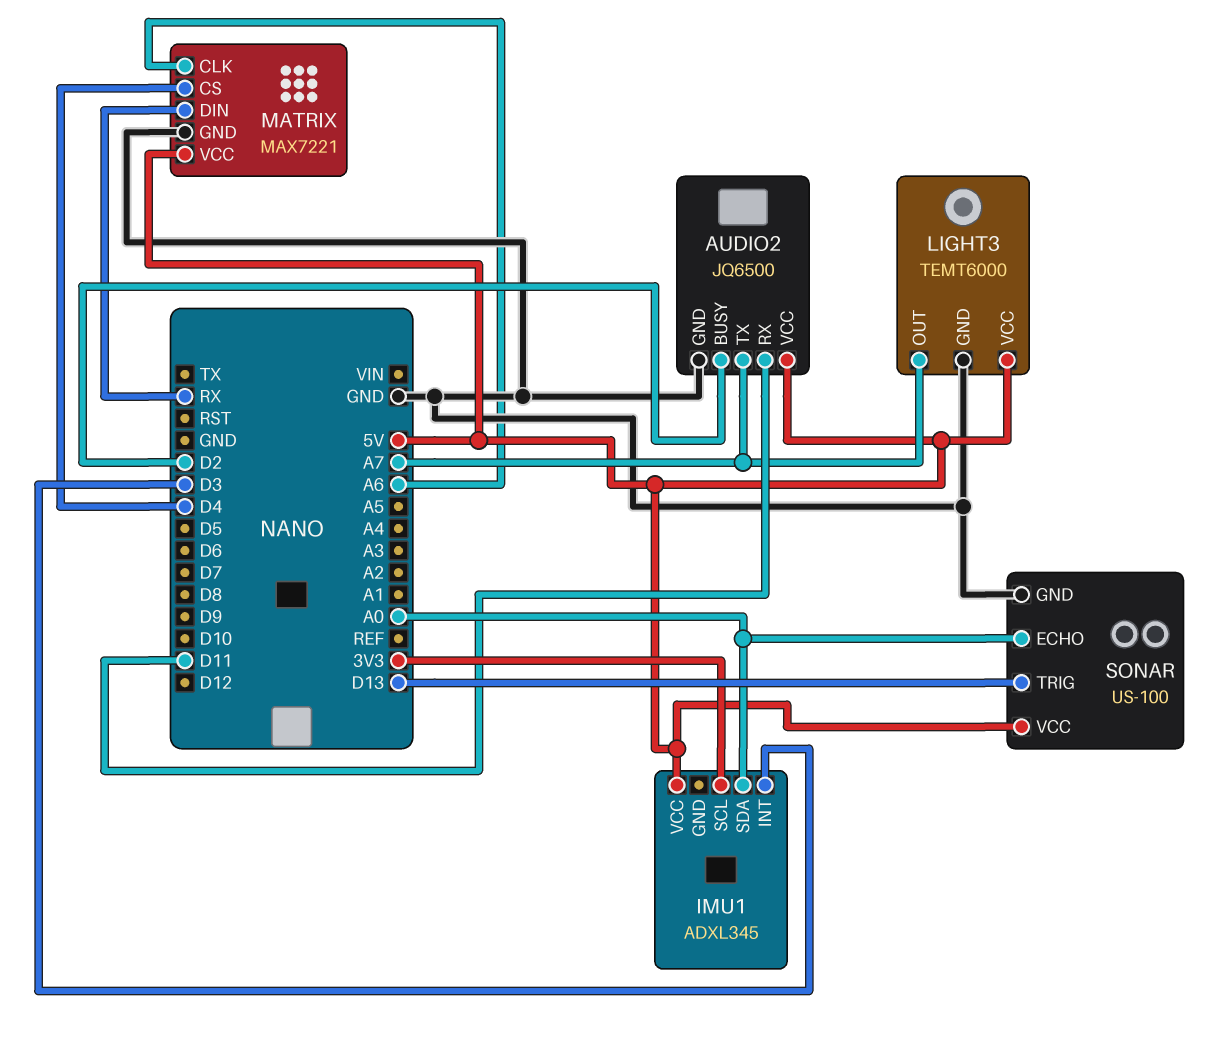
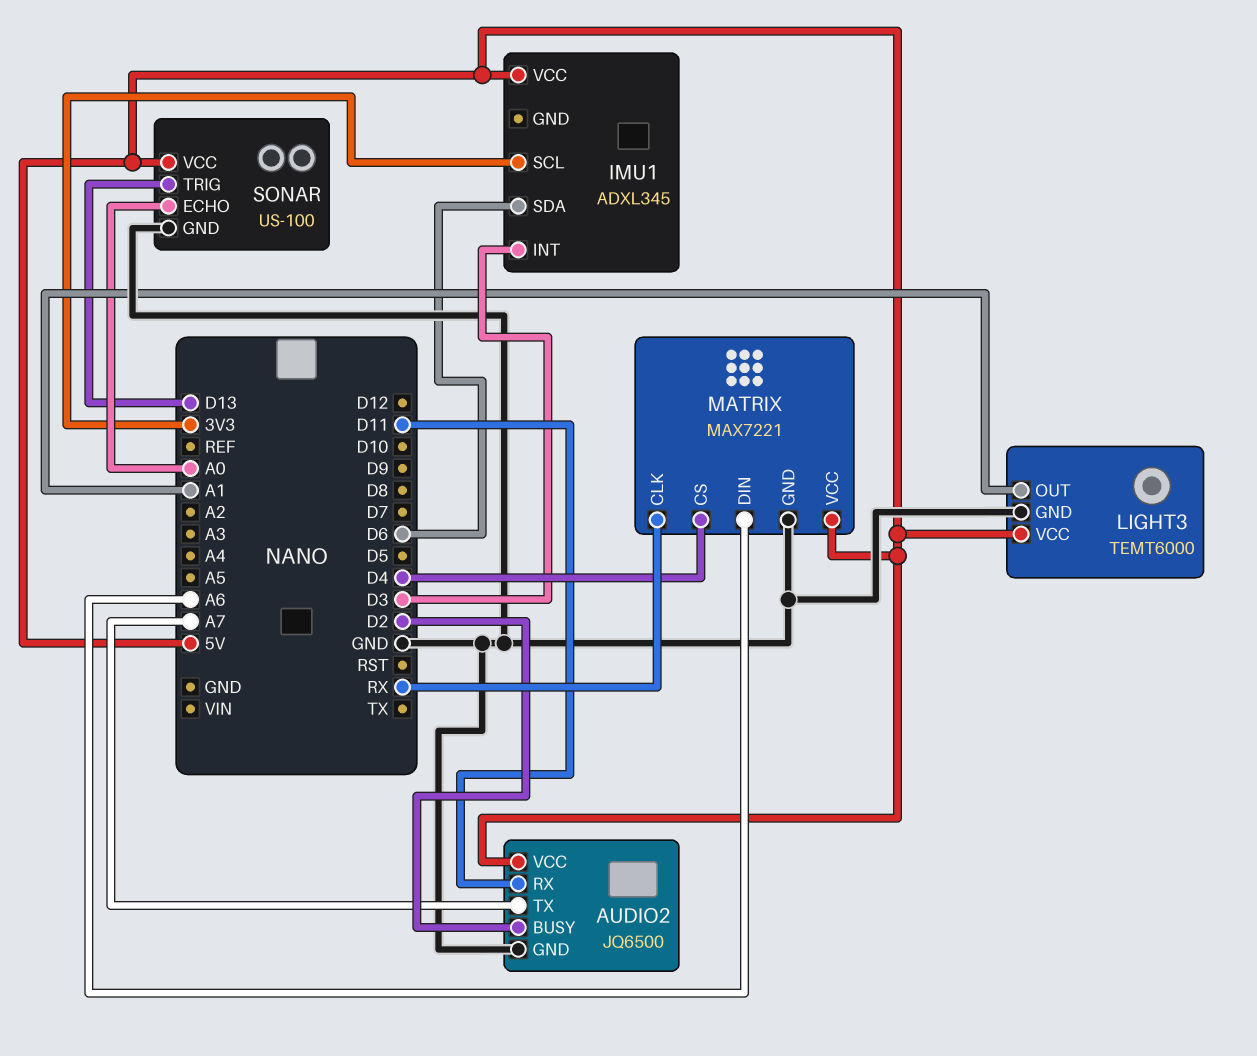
IMU1 pin SDA: A0 -> D6
LIGHT3 pin OUT: A7 -> A1
MATRIX pin CLK: A6 -> RX
MATRIX pin DIN: RX -> A6

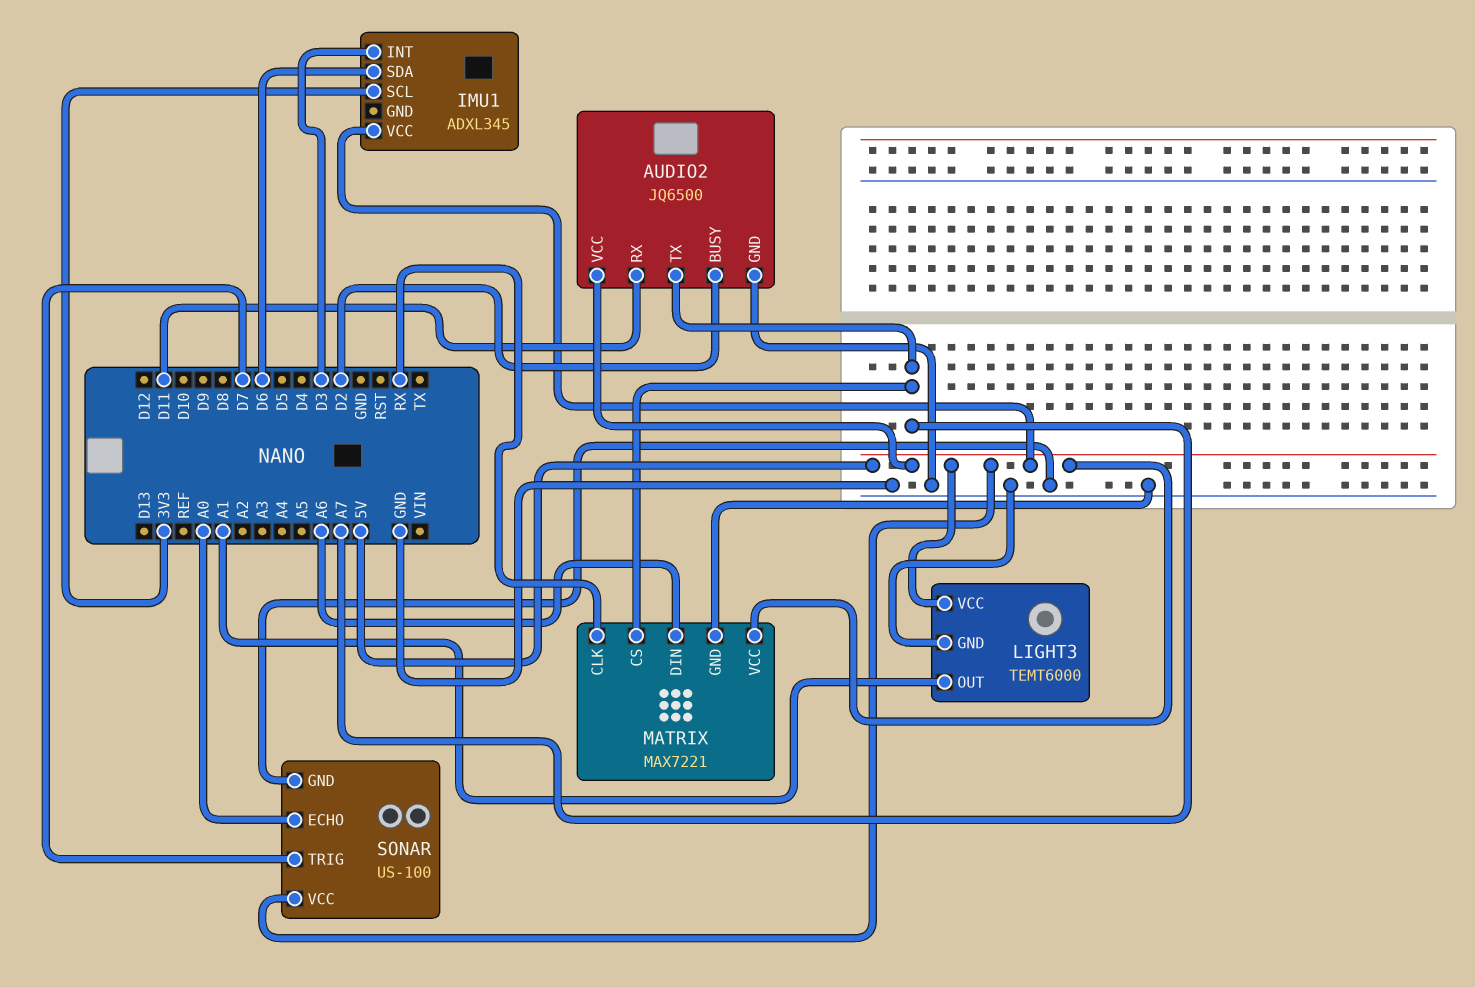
MATRIX pin CS: D4 -> A7
SONAR pin TRIG: D13 -> D7

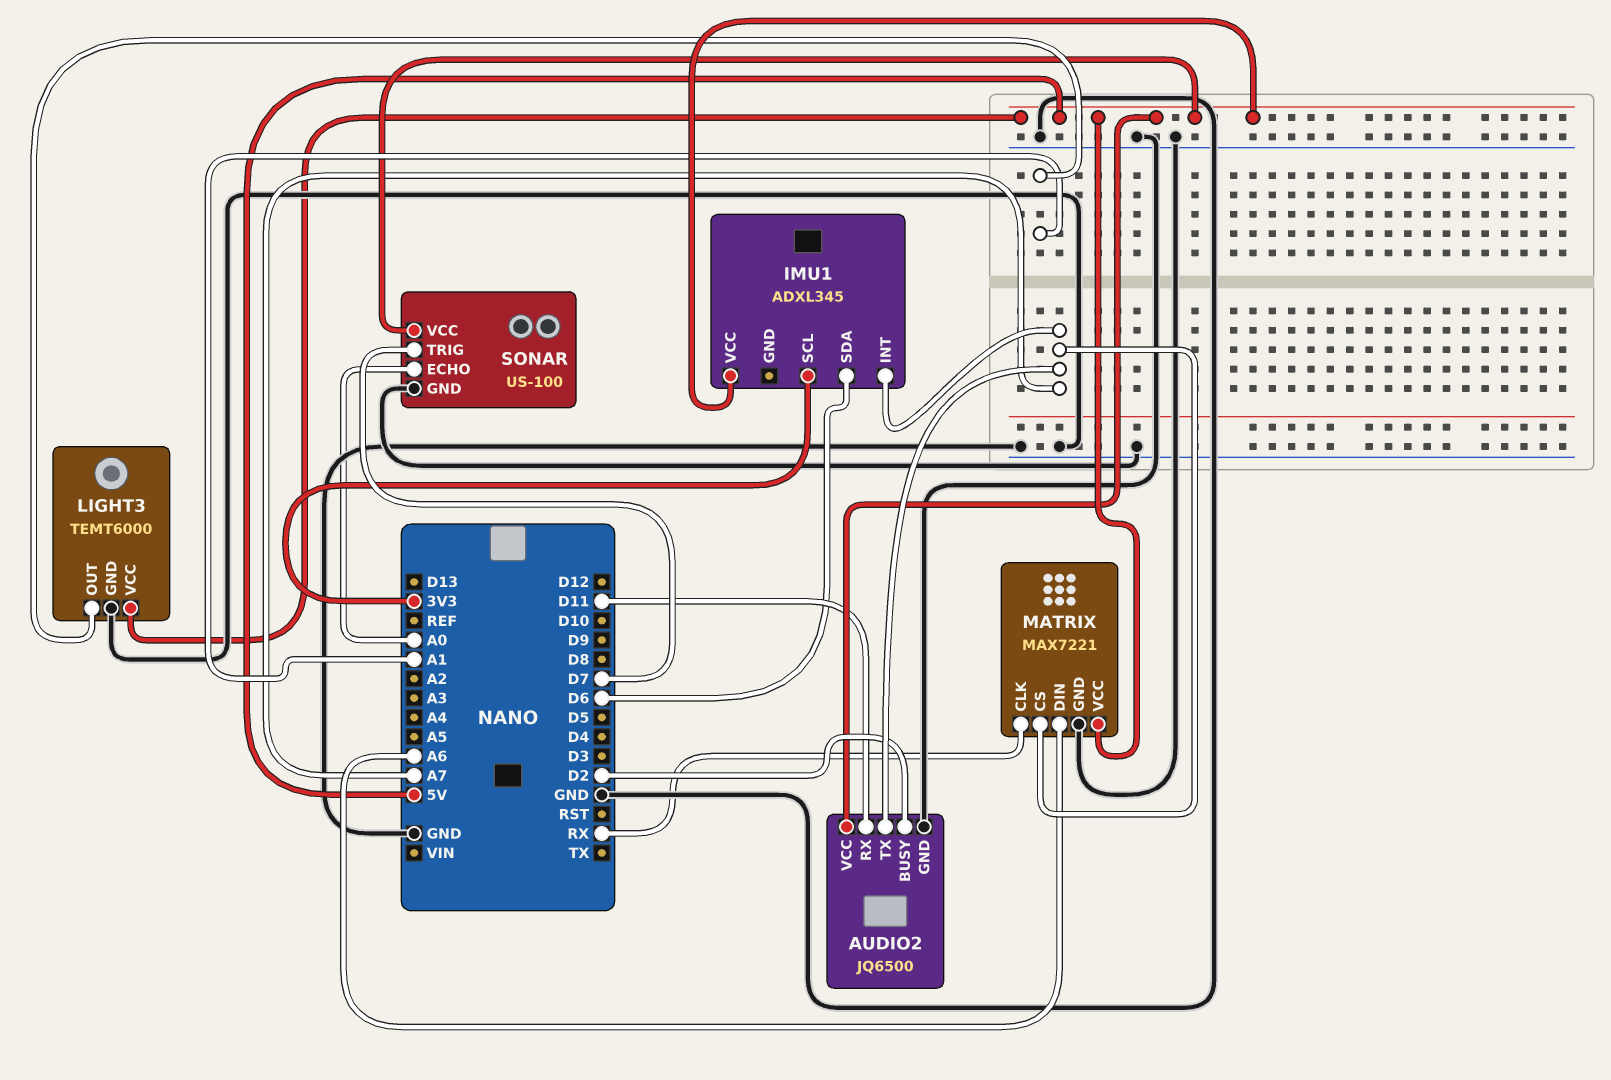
IMU1 pin INT: D3 -> A7

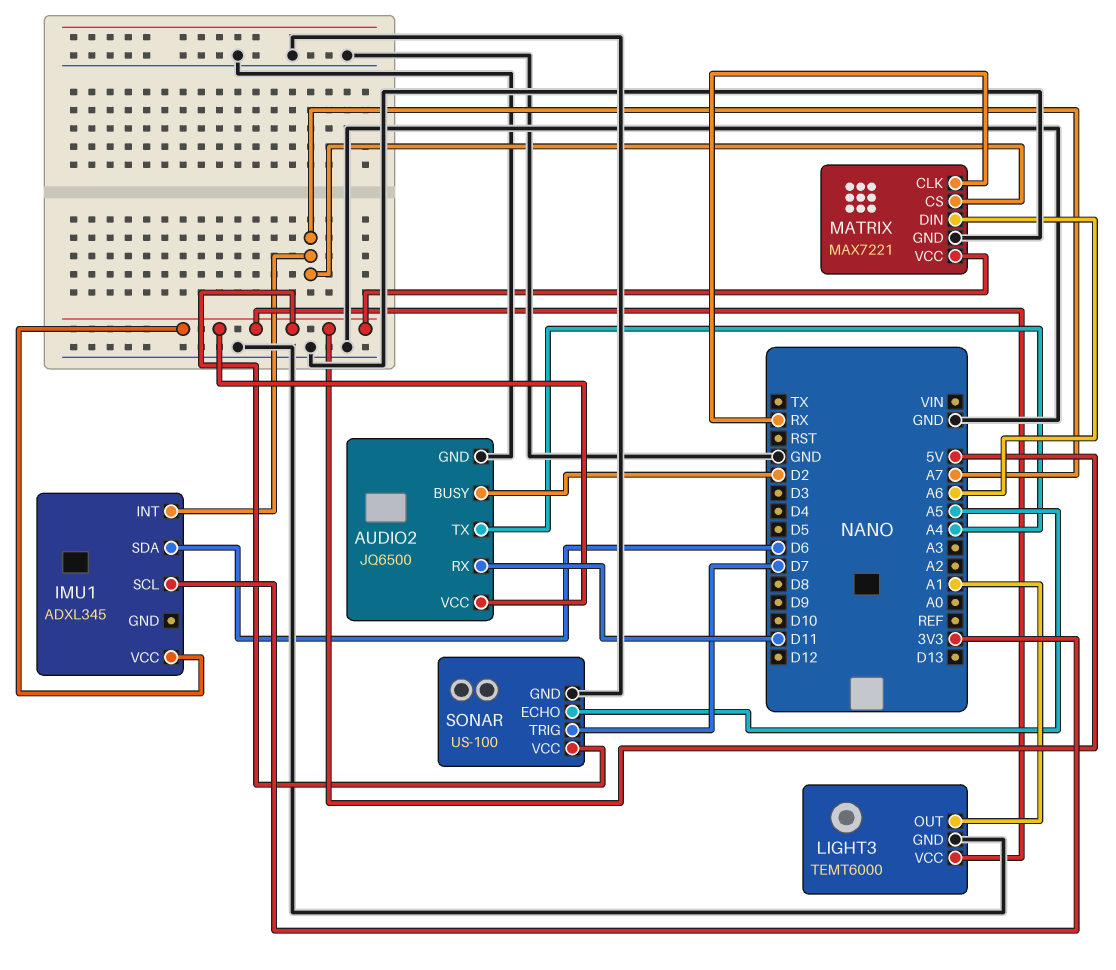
AUDIO2 pin TX: A7 -> A4
SONAR pin ECHO: A0 -> A5

